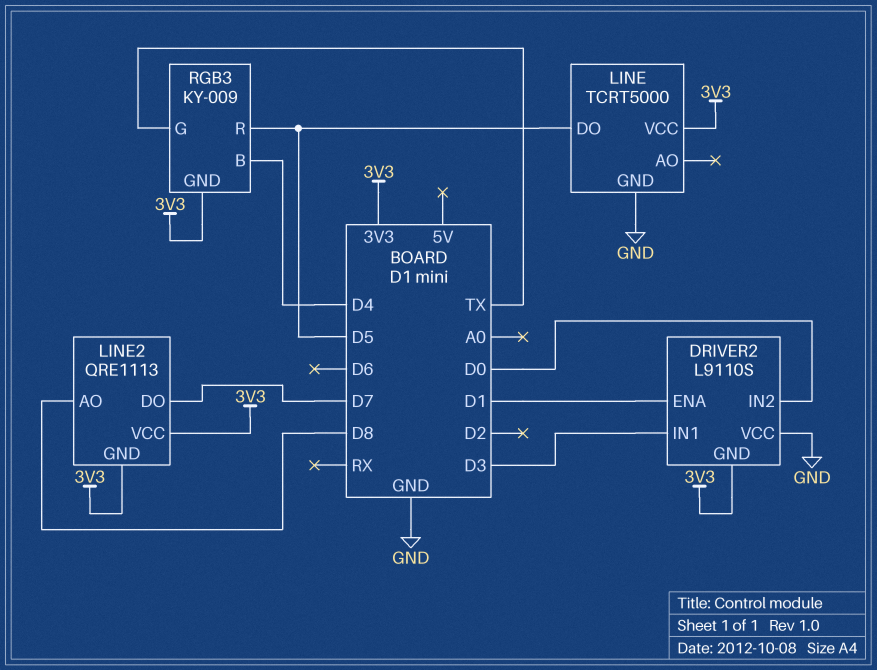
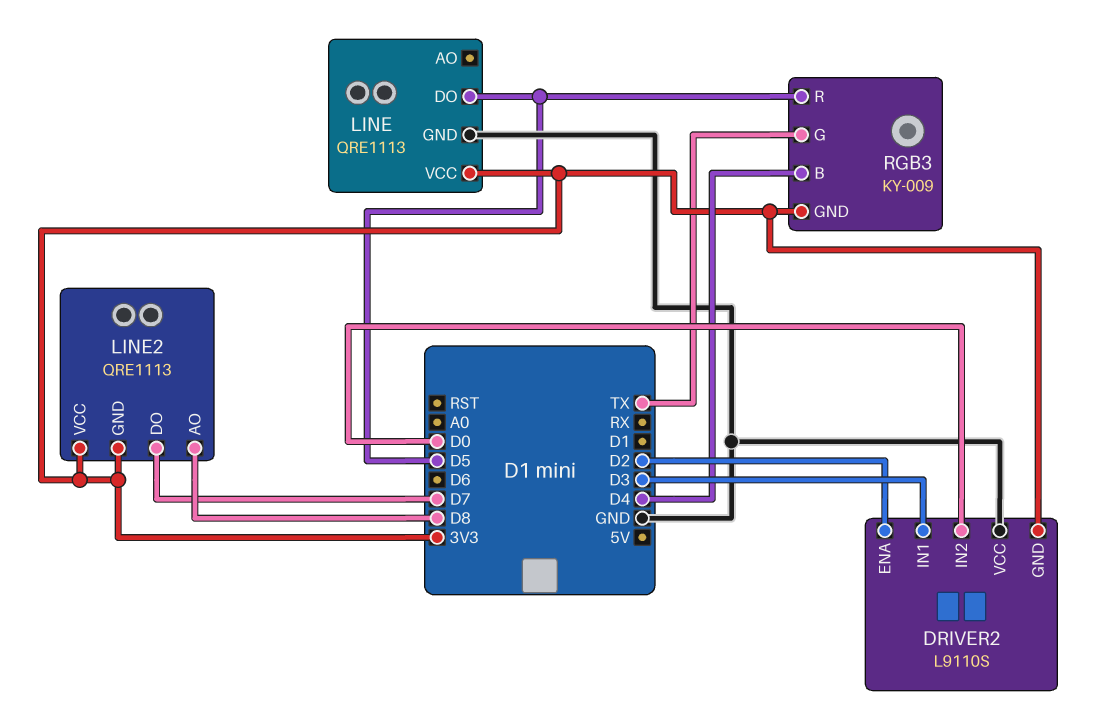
DRIVER2 pin ENA: D1 -> D2
LINE: TCRT5000 -> QRE1113

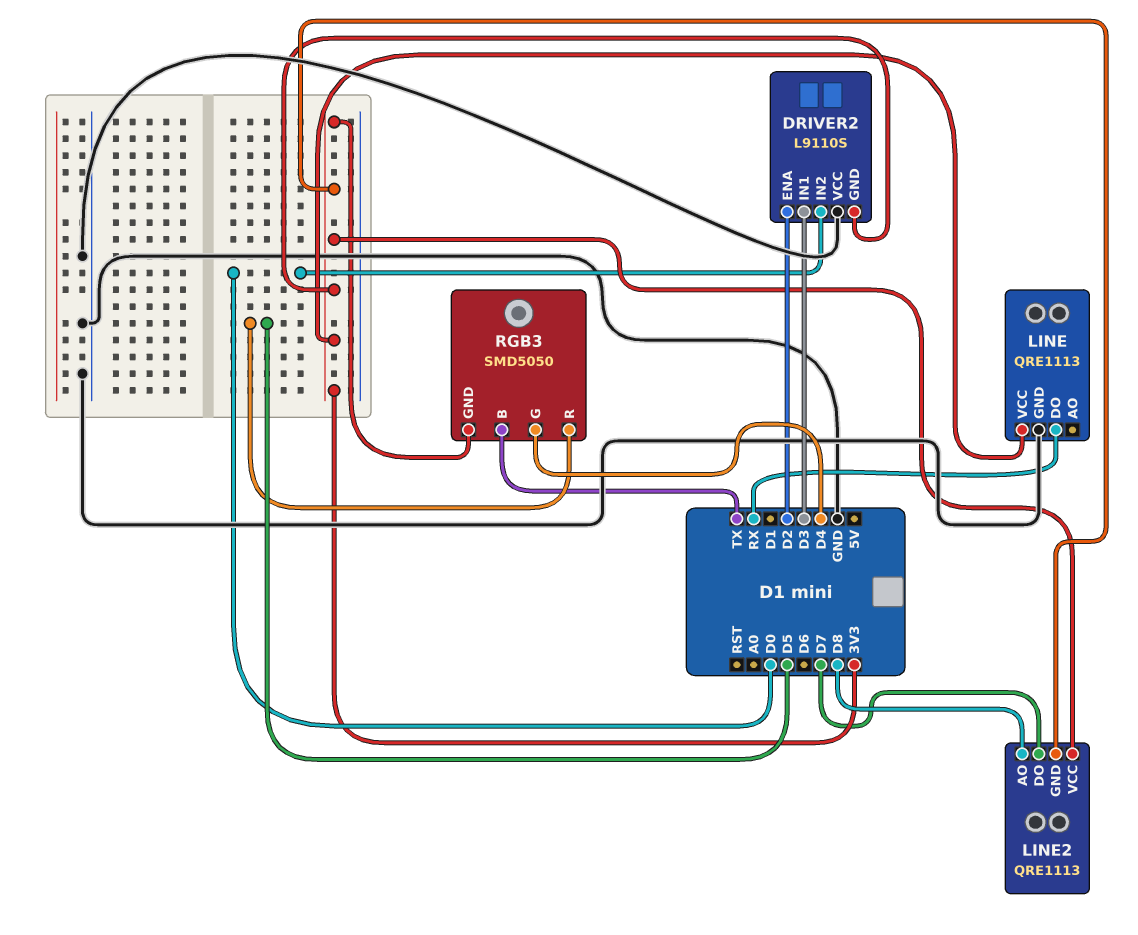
LINE pin DO: D5 -> RX
RGB3: KY-009 -> SMD5050
RGB3 pin B: D4 -> TX
RGB3 pin G: TX -> D4

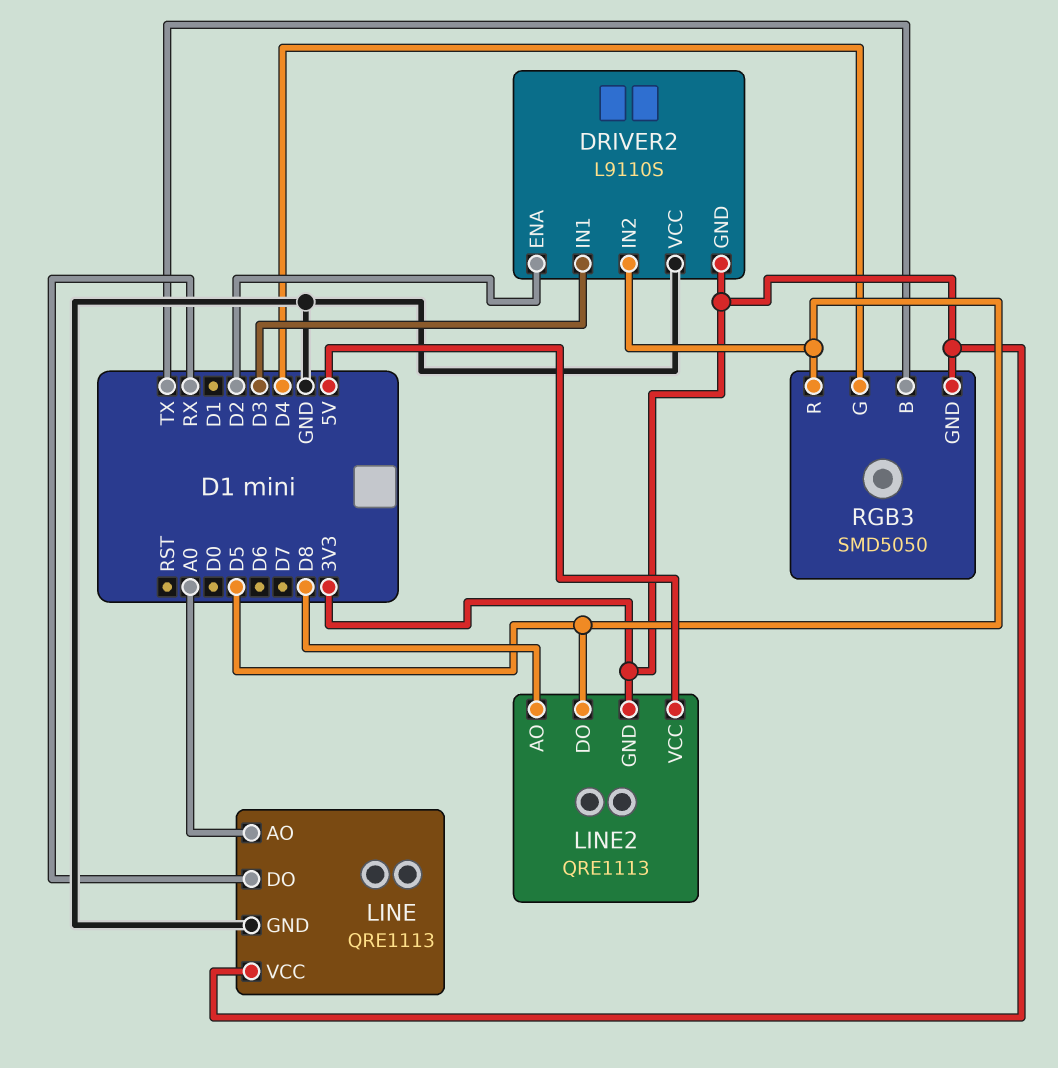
DRIVER2 pin IN2: D0 -> D5
LINE pin AO: none -> A0
LINE2 pin DO: D7 -> D5
LINE2 pin VCC: 3V3 -> 5V

